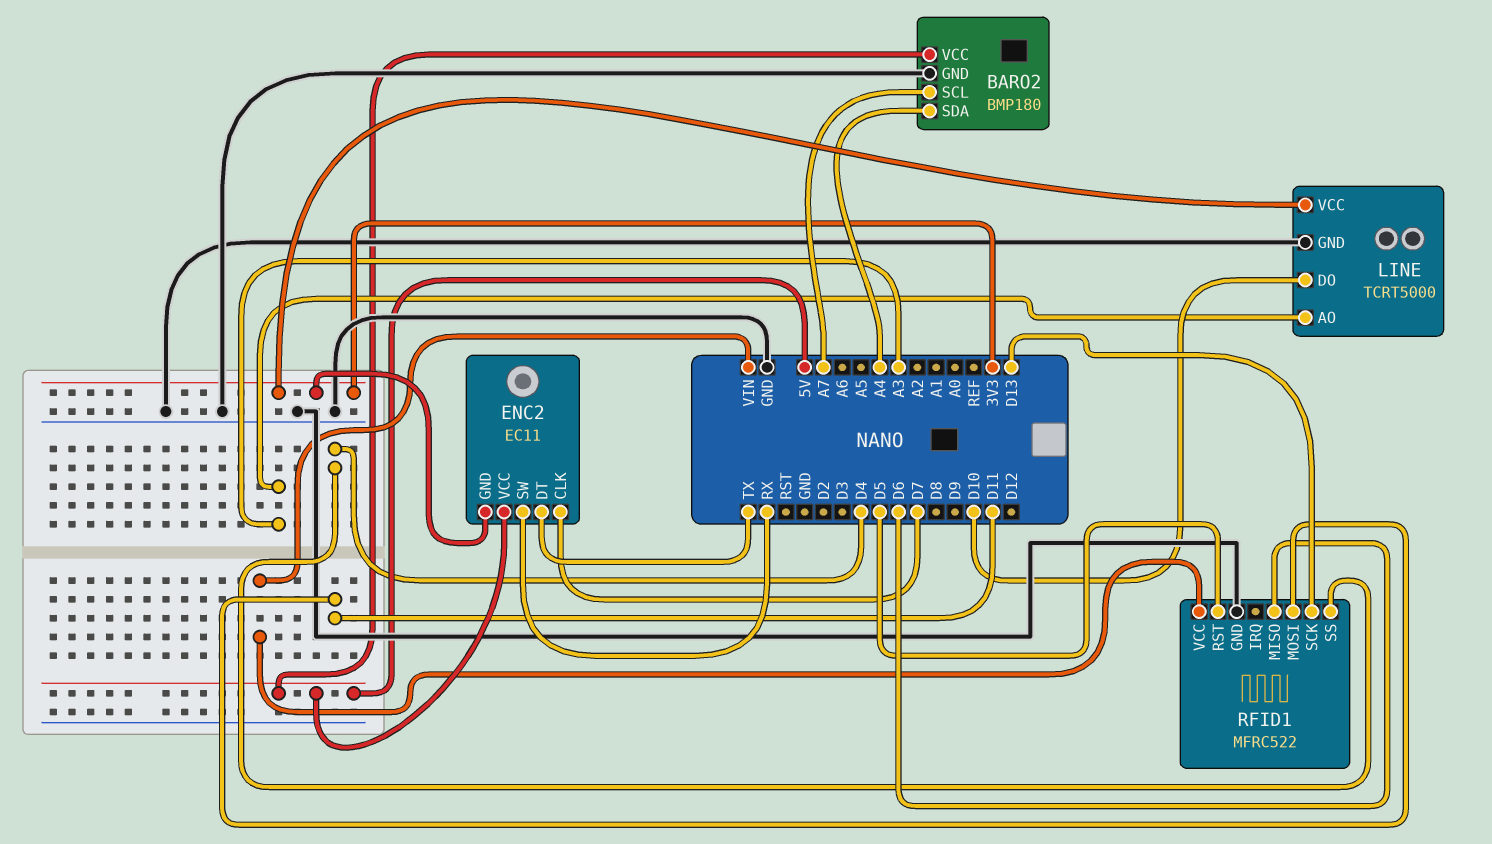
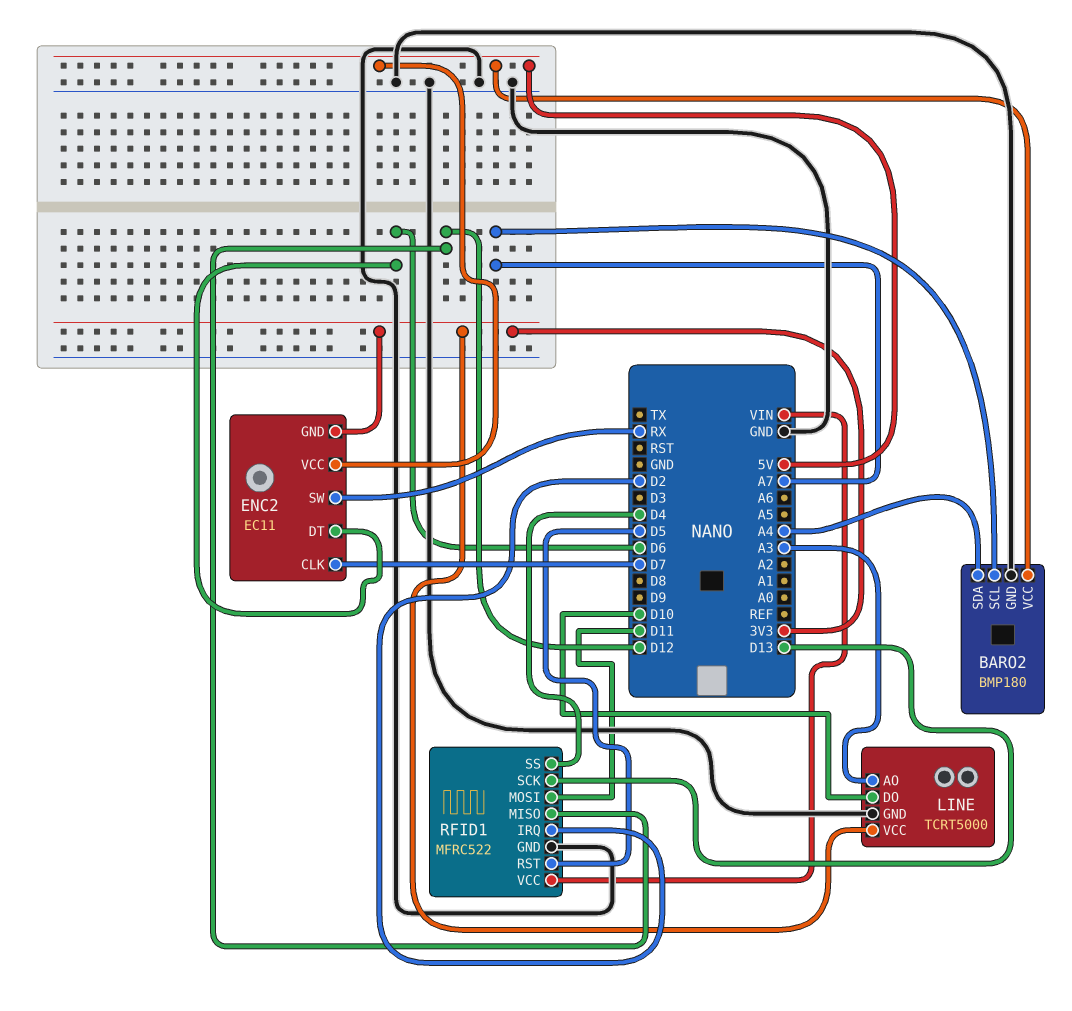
ENC2 pin DT: TX -> D6
RFID1 pin IRQ: none -> D2
RFID1 pin MISO: D6 -> D12

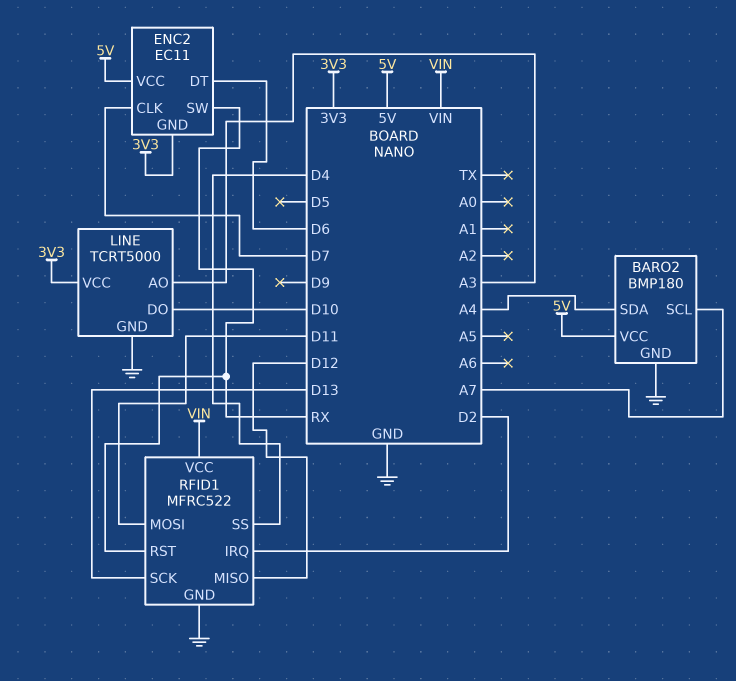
RFID1 pin RST: D5 -> RX

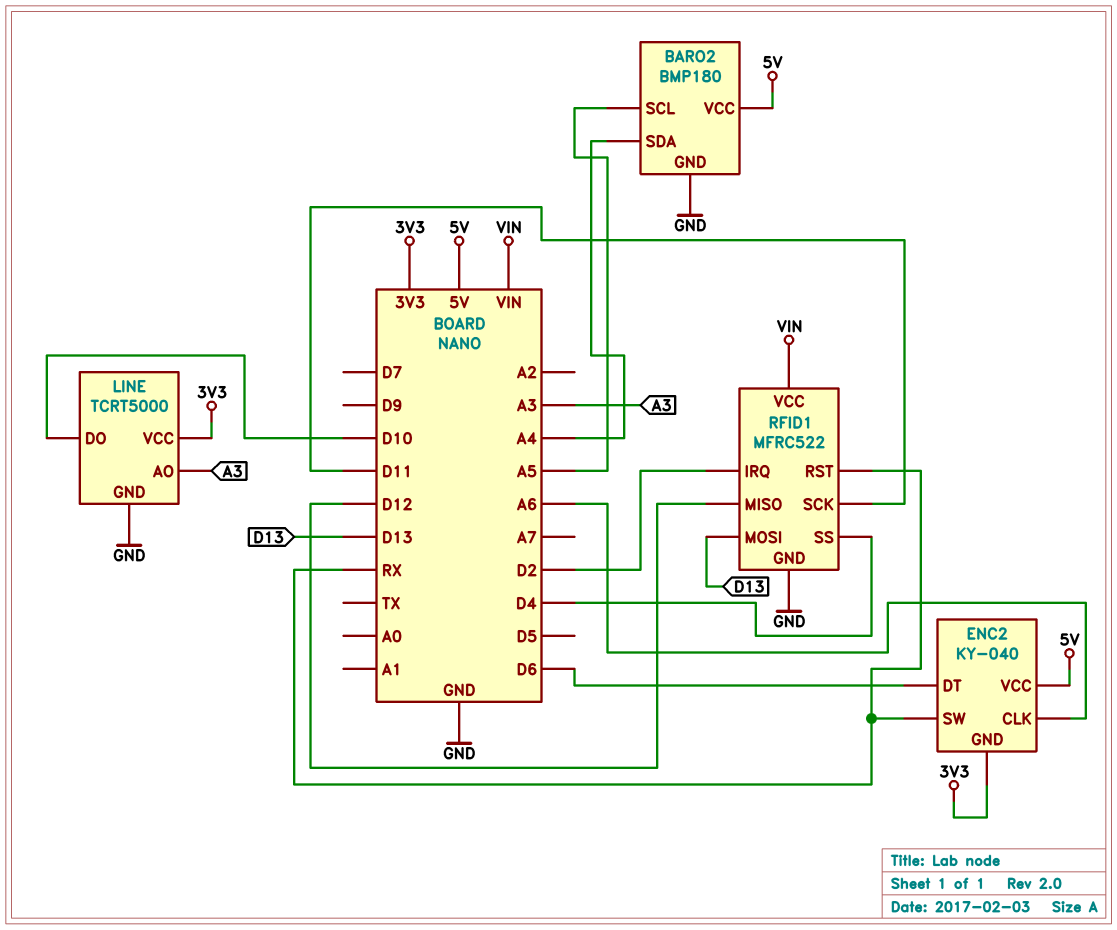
BARO2 pin SCL: A7 -> A5
ENC2: EC11 -> KY-040
ENC2 pin CLK: D7 -> A6
RFID1 pin MOSI: D11 -> D13
RFID1 pin SCK: D13 -> D11

